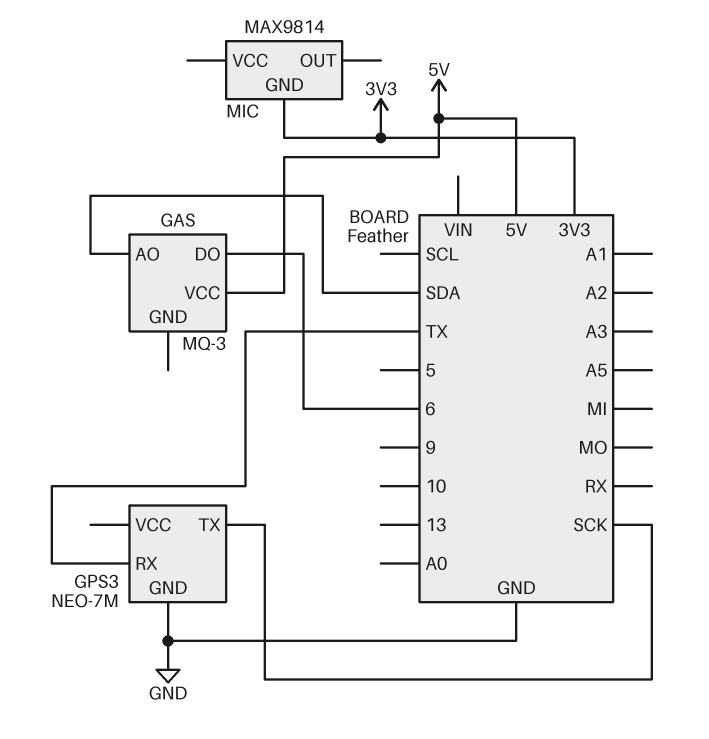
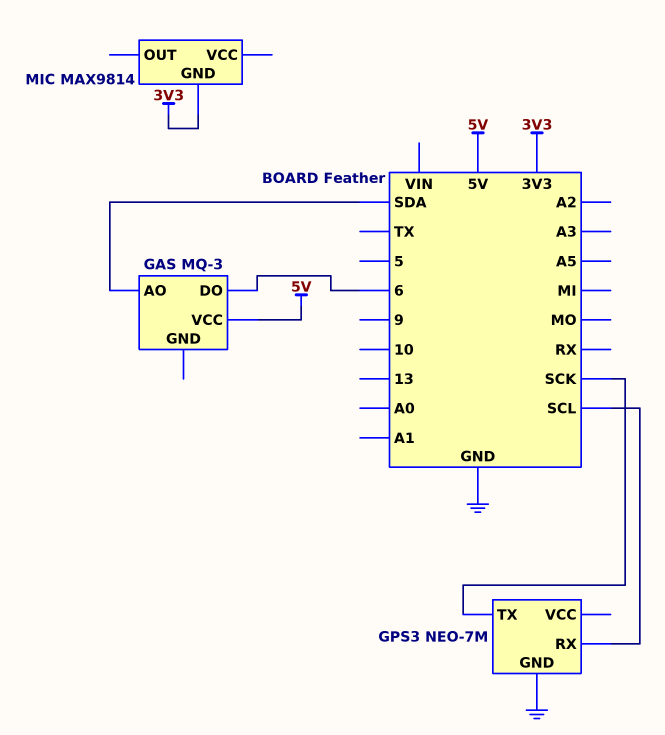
GPS3 pin RX: TX -> SCL

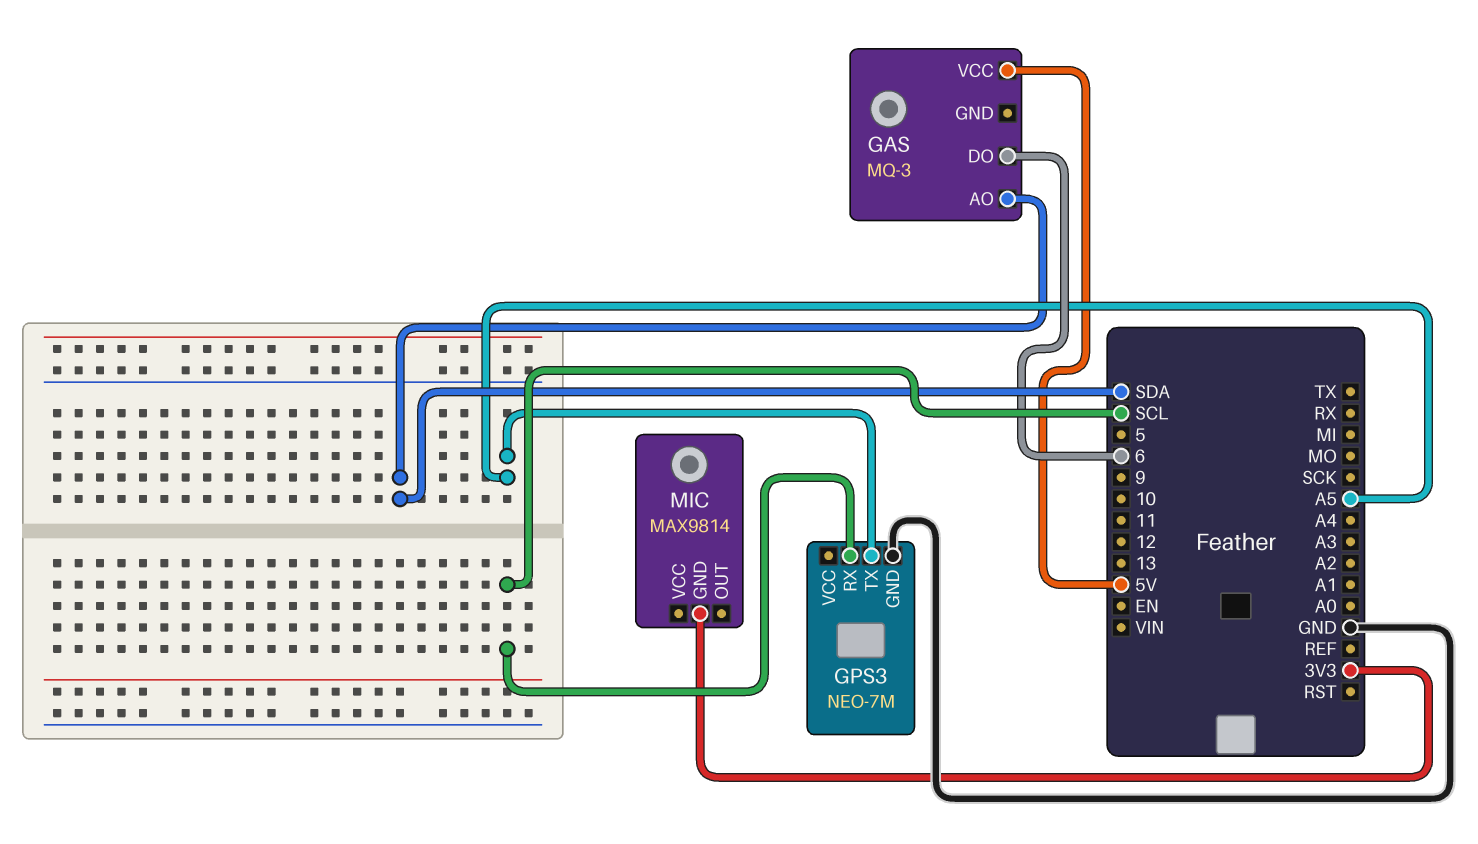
GPS3 pin TX: SCK -> A5

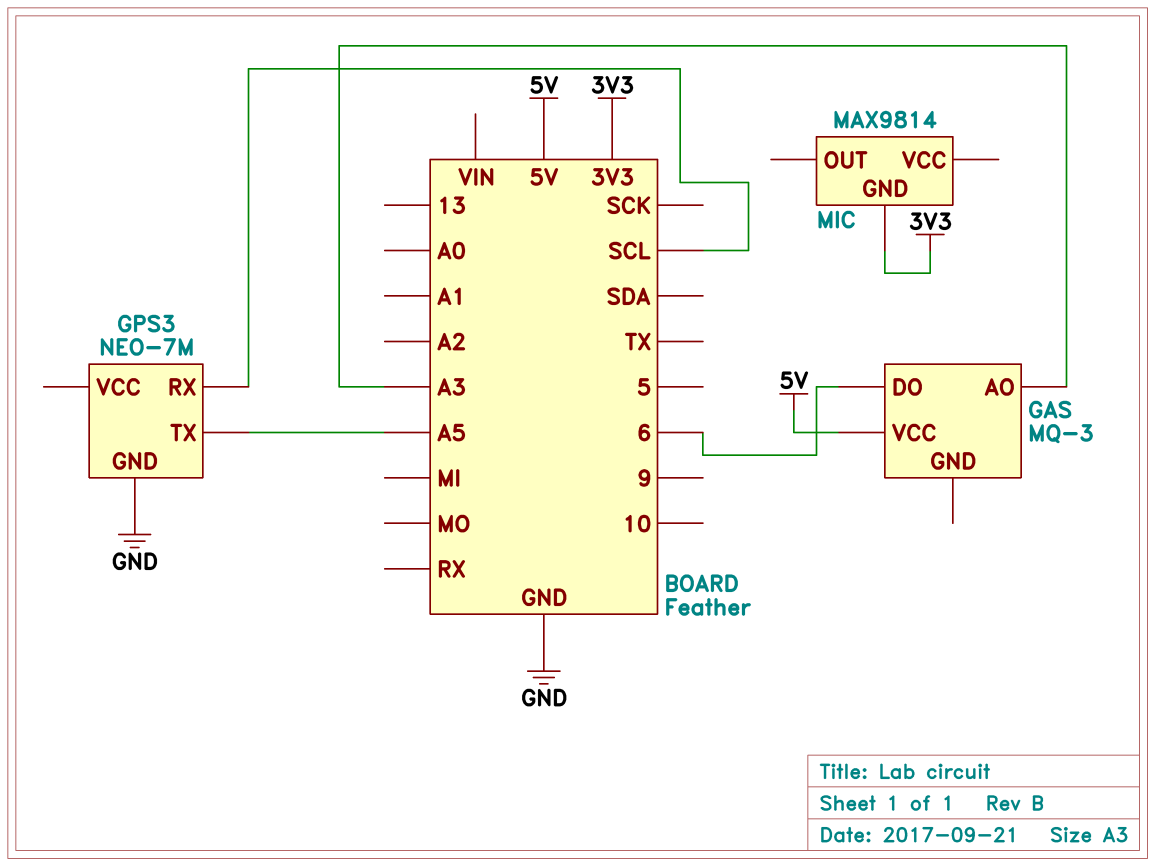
GAS pin AO: SDA -> A3

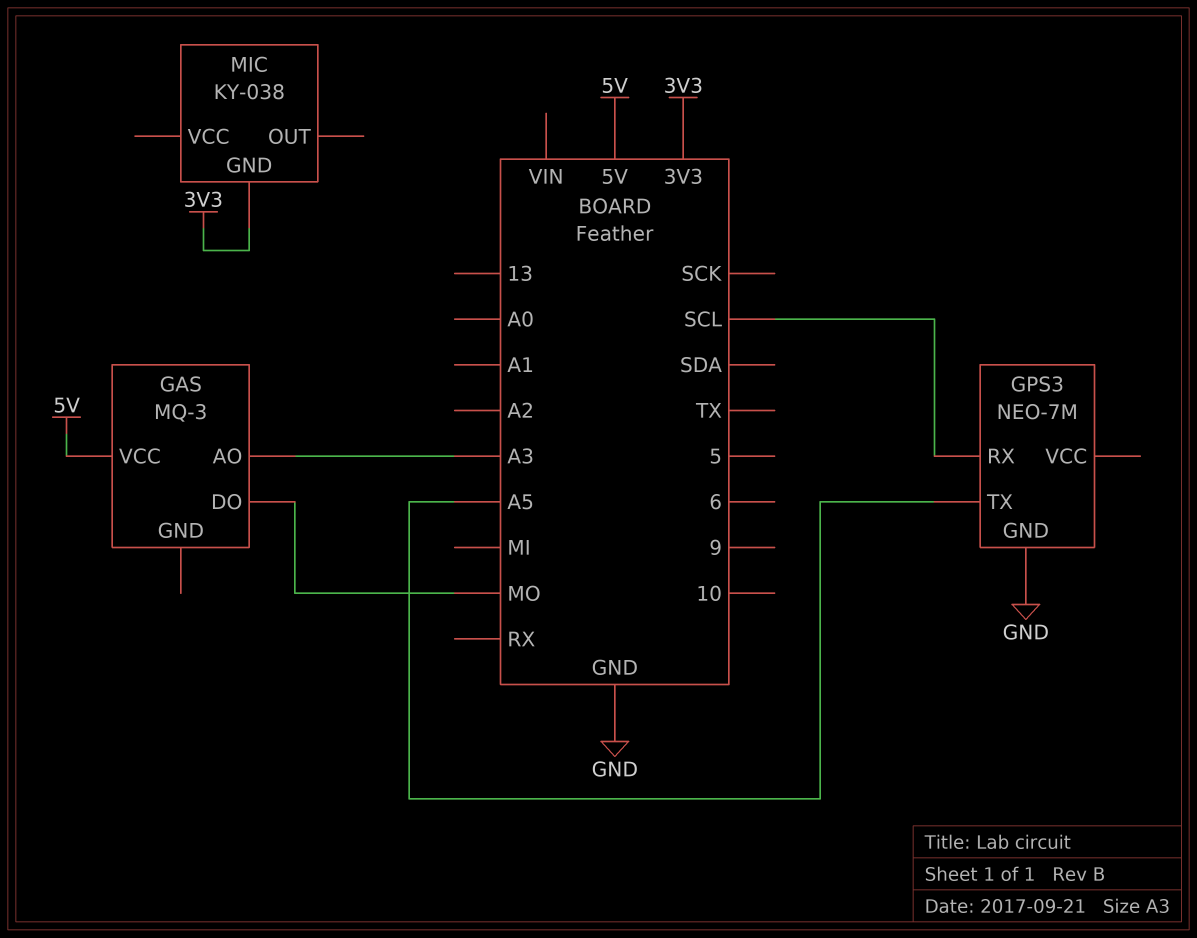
GAS pin DO: 6 -> MO
MIC: MAX9814 -> KY-038

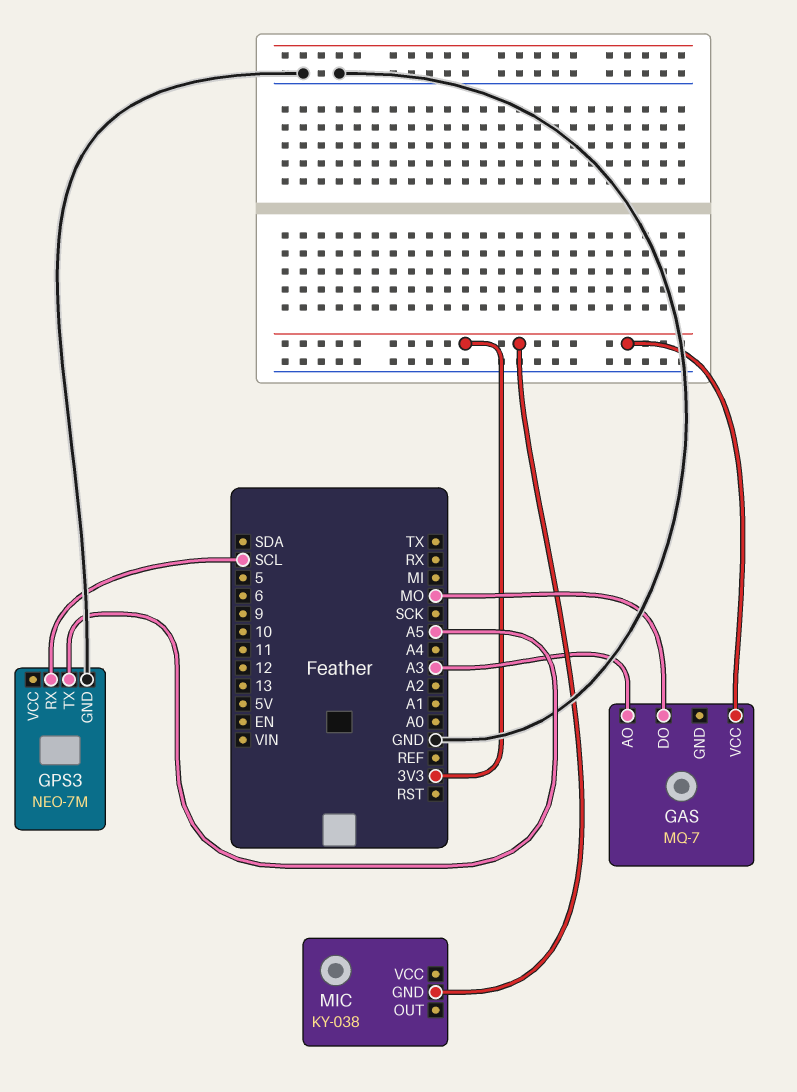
GAS: MQ-3 -> MQ-7
GAS pin VCC: 5V -> 3V3

